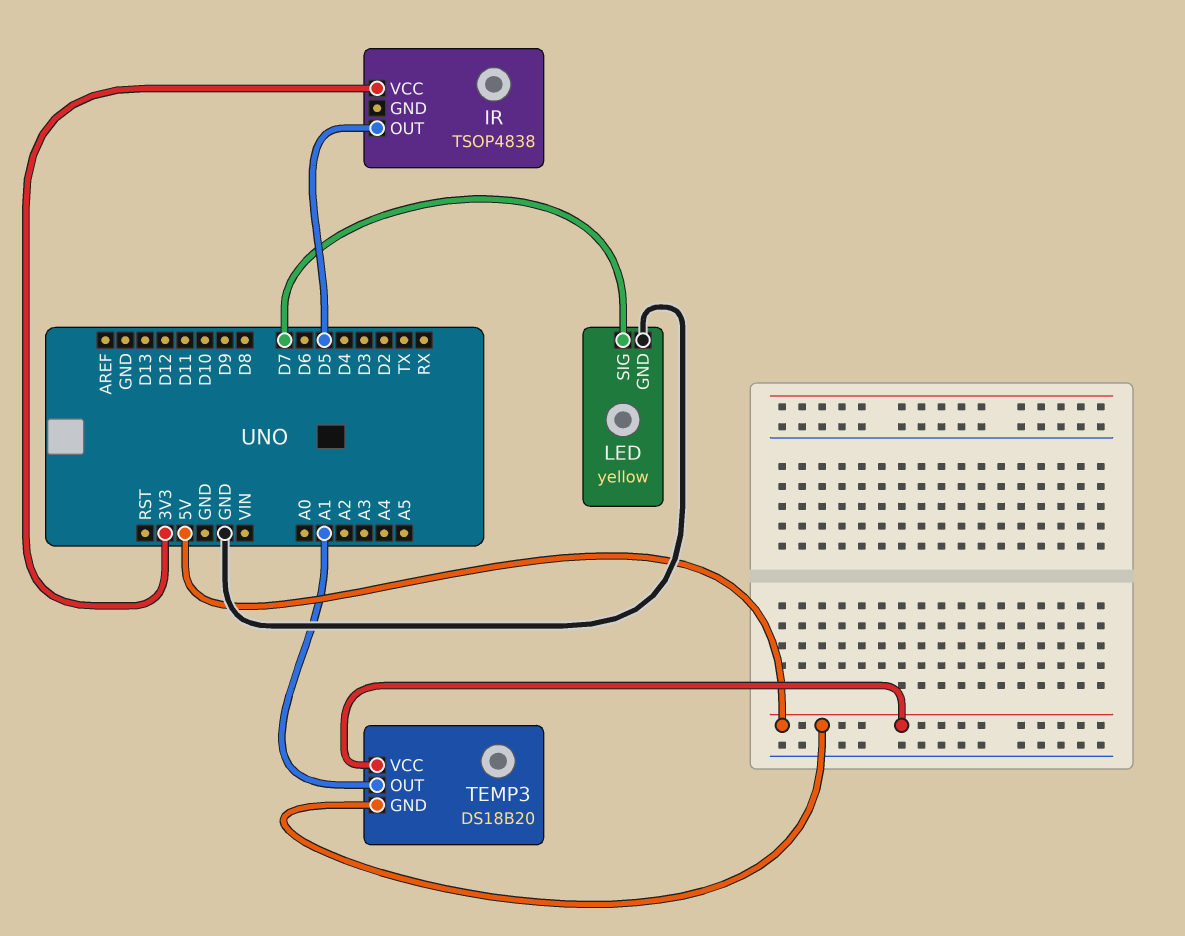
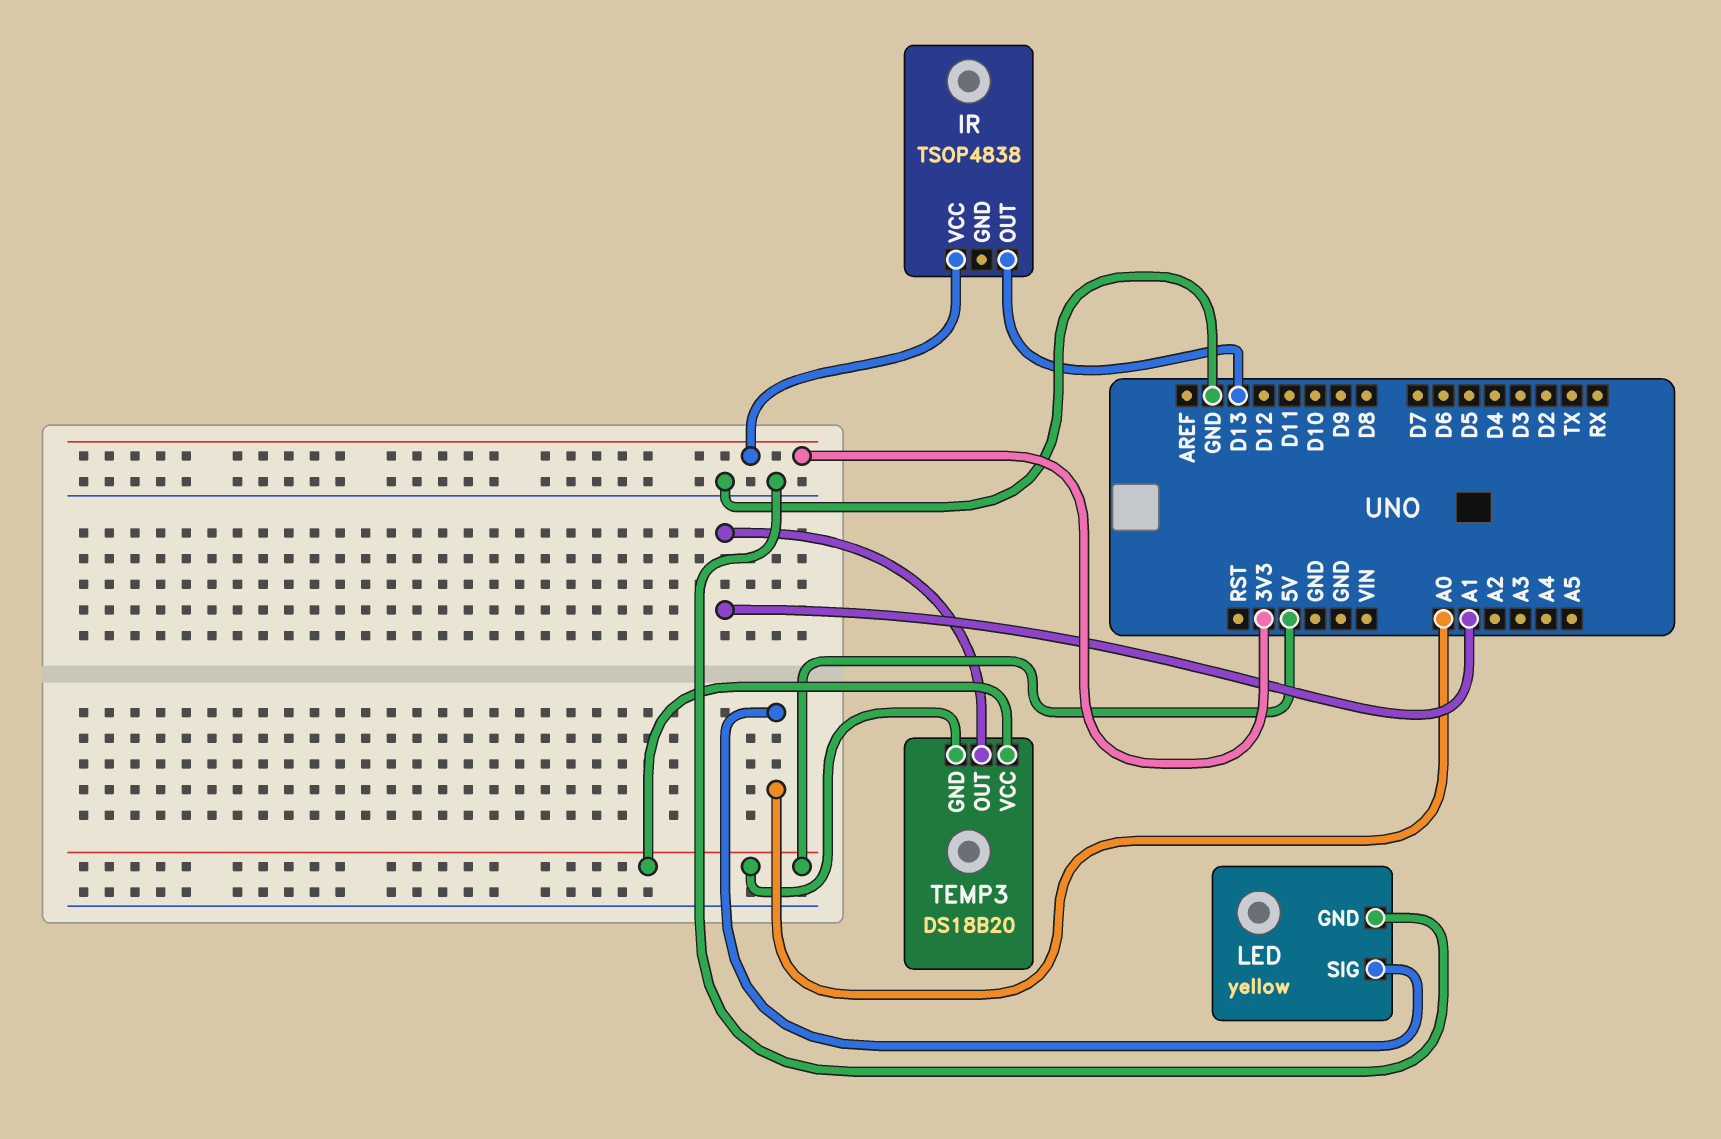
IR pin OUT: D5 -> D13
LED pin SIG: D7 -> A0

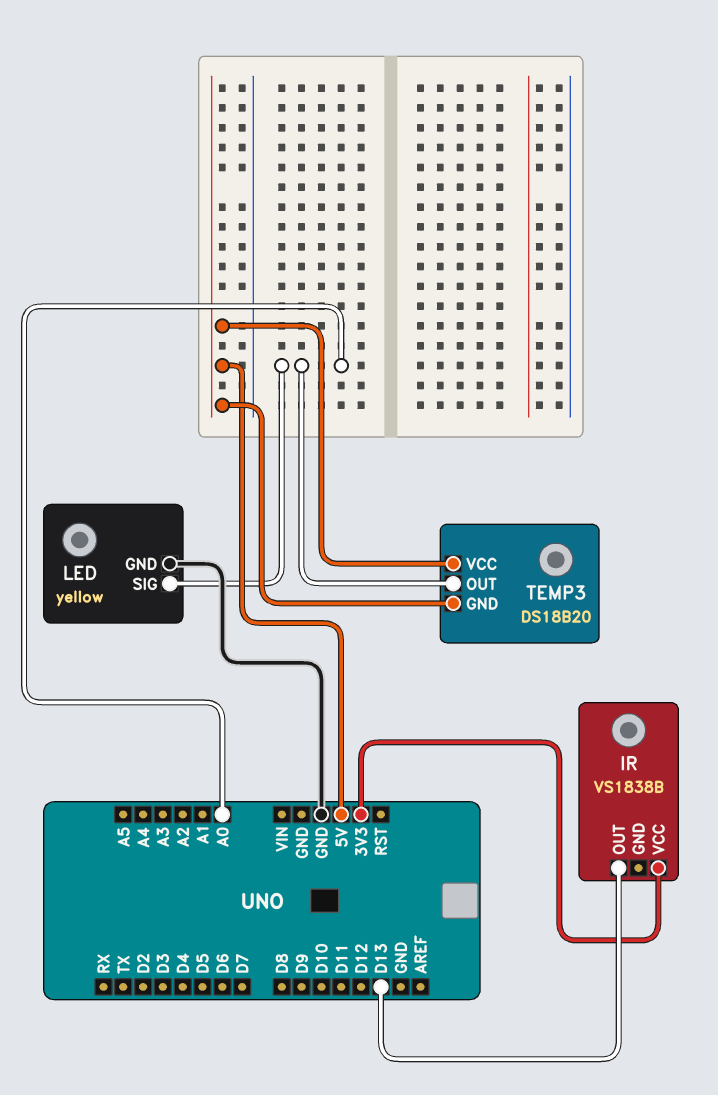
IR: TSOP4838 -> VS1838B
TEMP3 pin OUT: A1 -> A0

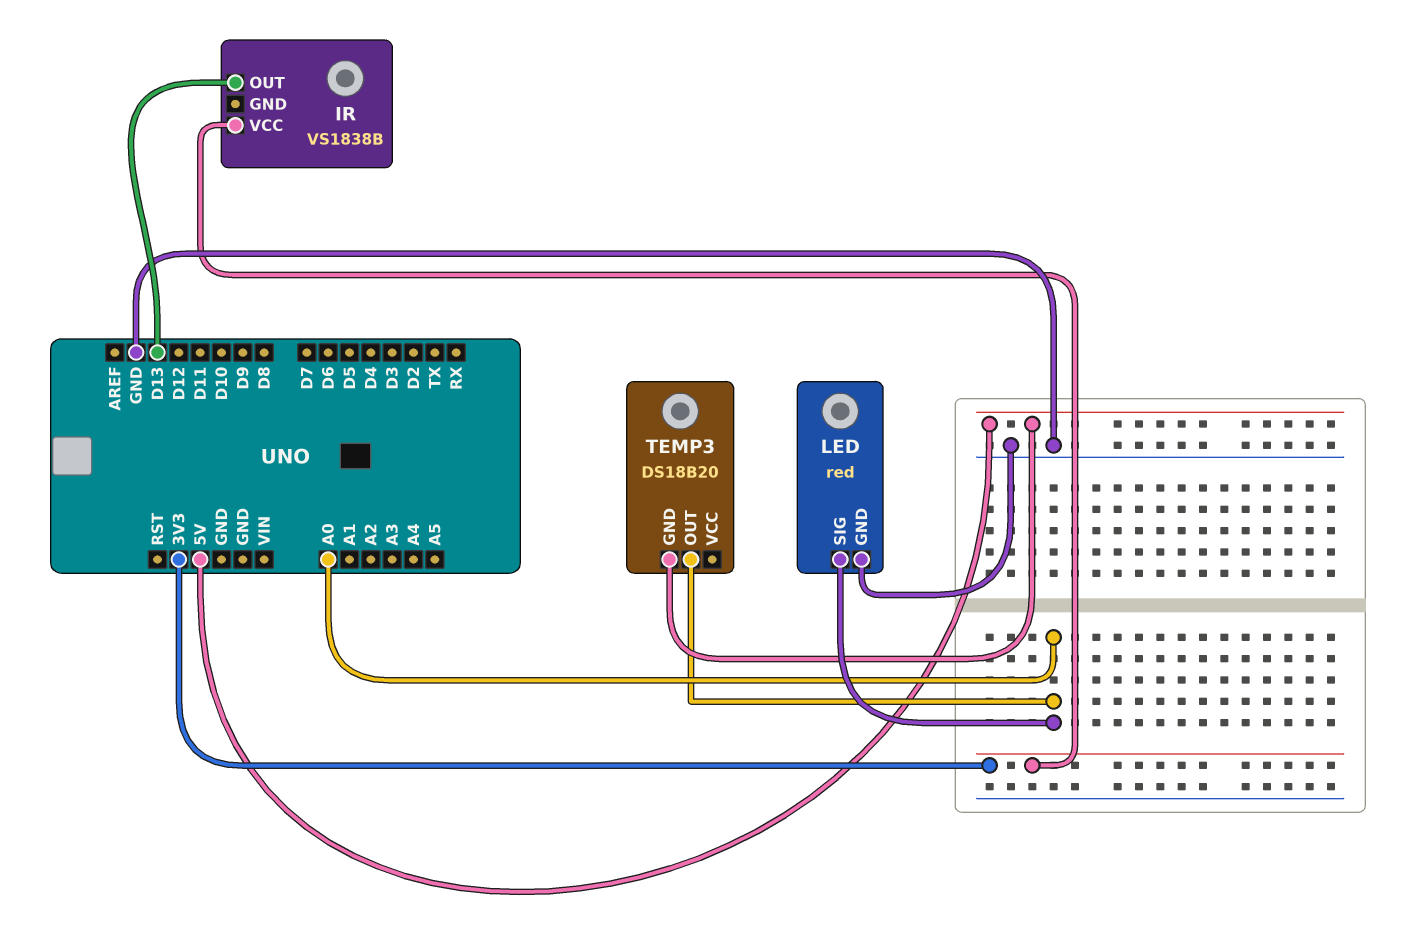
LED: yellow -> red
TEMP3 pin VCC: 5V -> none

